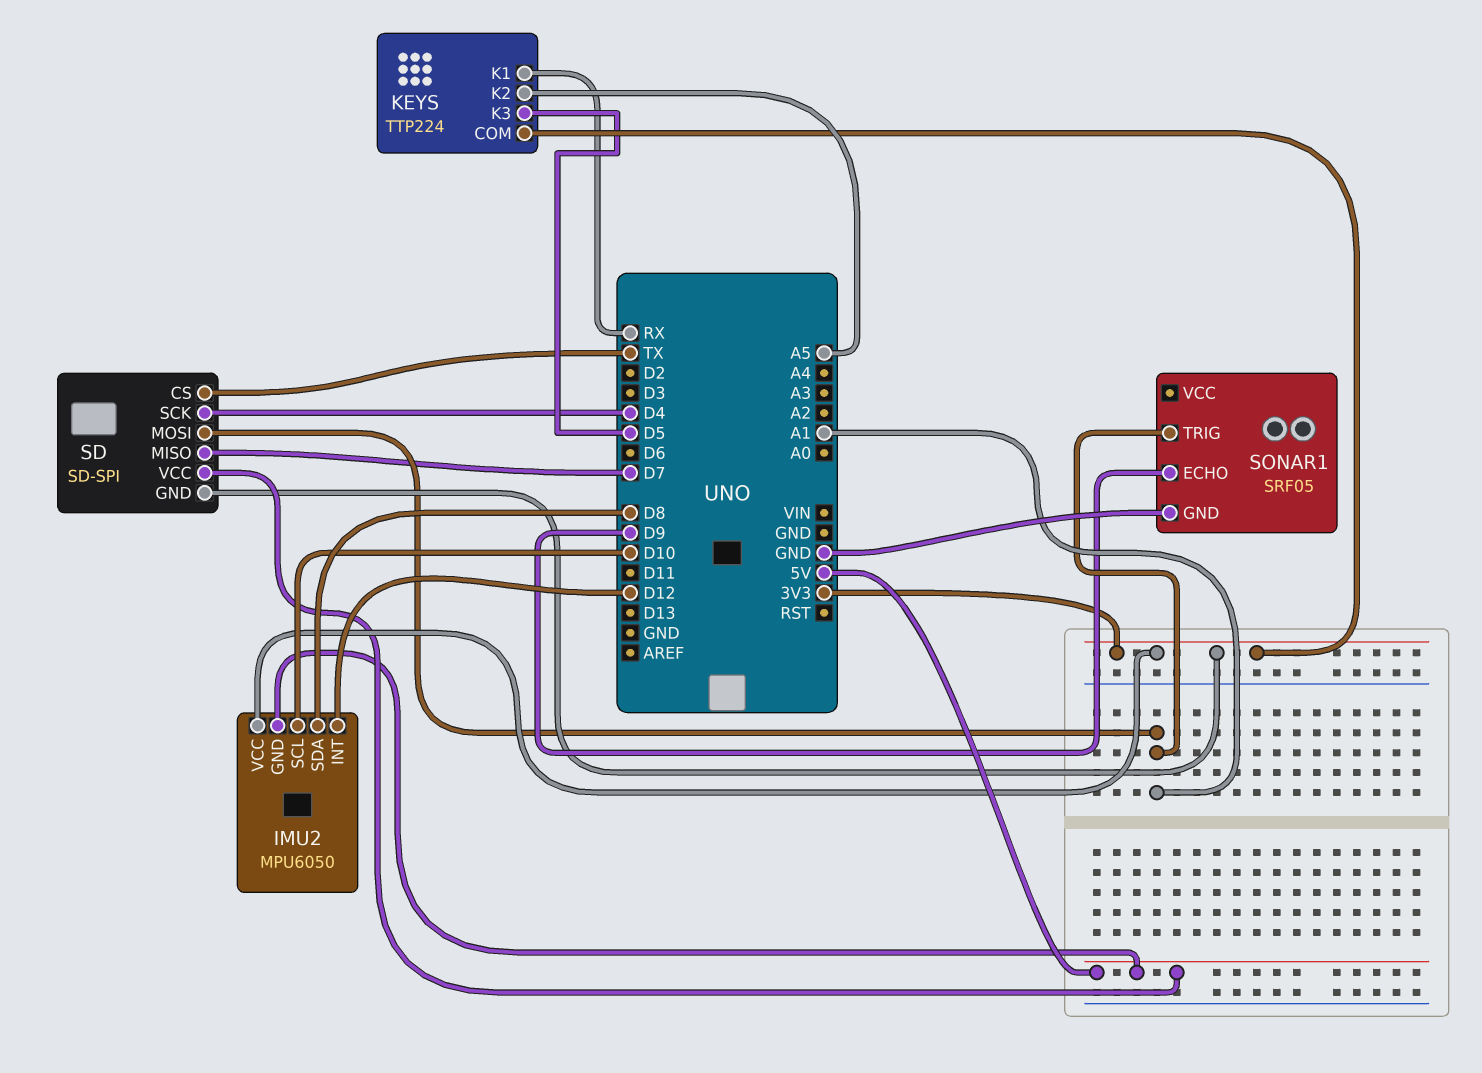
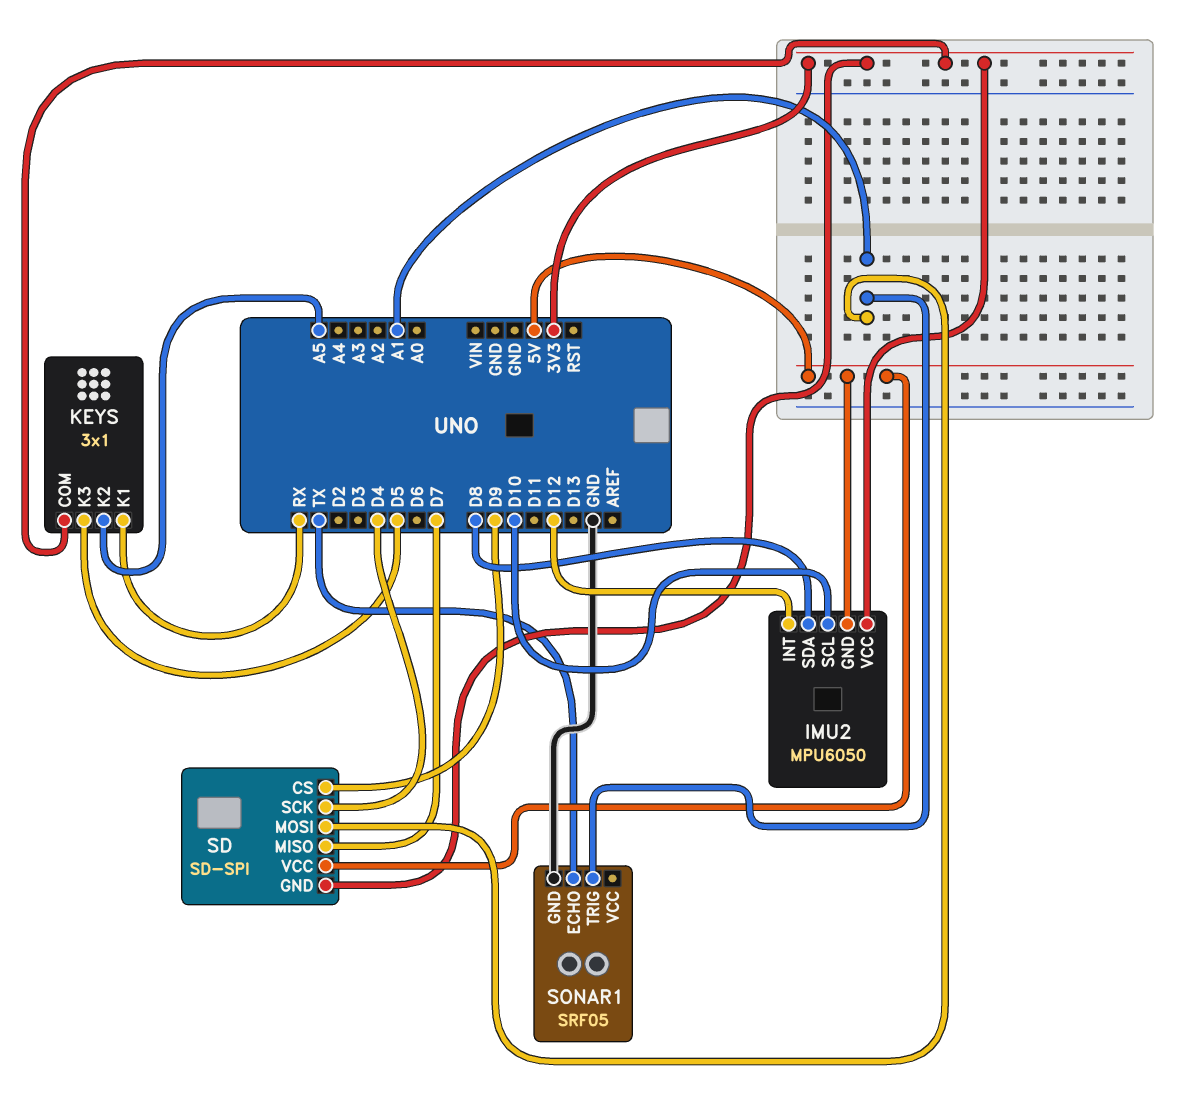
KEYS: TTP224 -> 3x1
SD pin CS: TX -> D9
SONAR1 pin ECHO: D9 -> TX

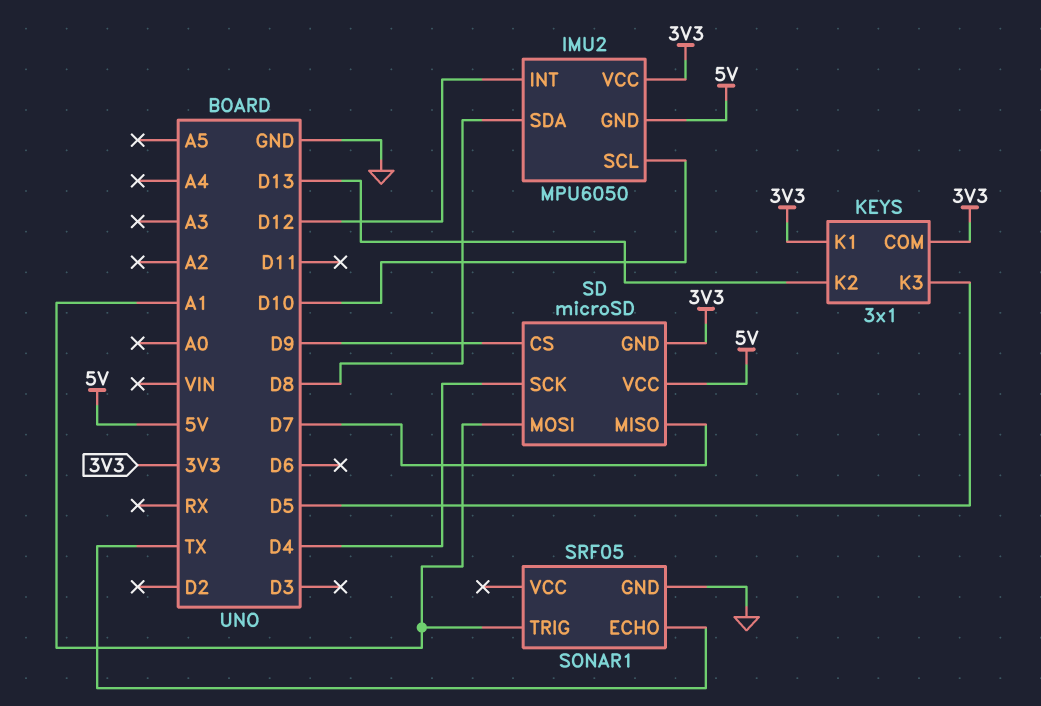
KEYS pin K1: RX -> 3V3
KEYS pin K2: A5 -> D13
SD: SD-SPI -> microSD

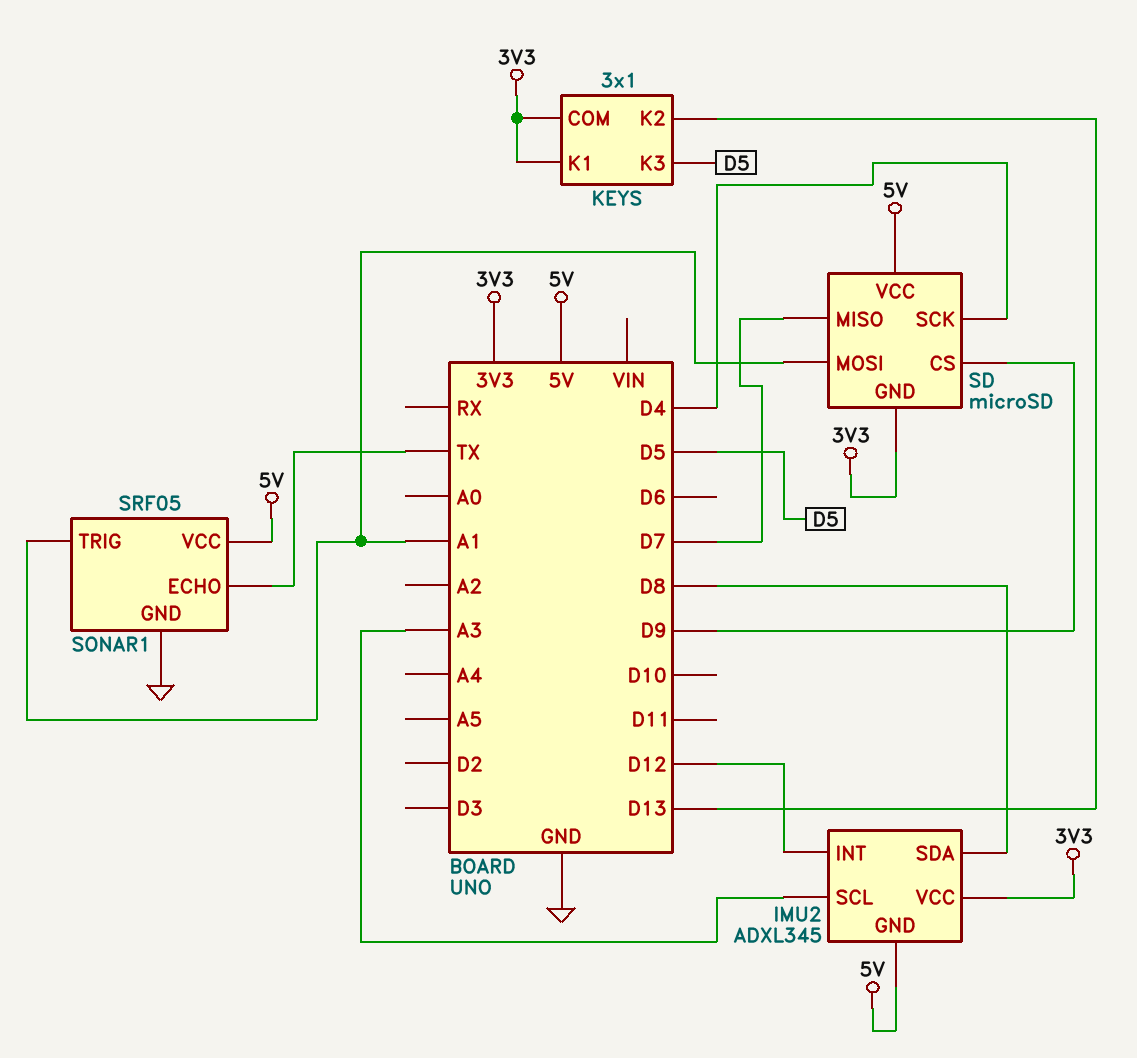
IMU2: MPU6050 -> ADXL345
IMU2 pin SCL: D10 -> A3
SONAR1 pin VCC: none -> 5V

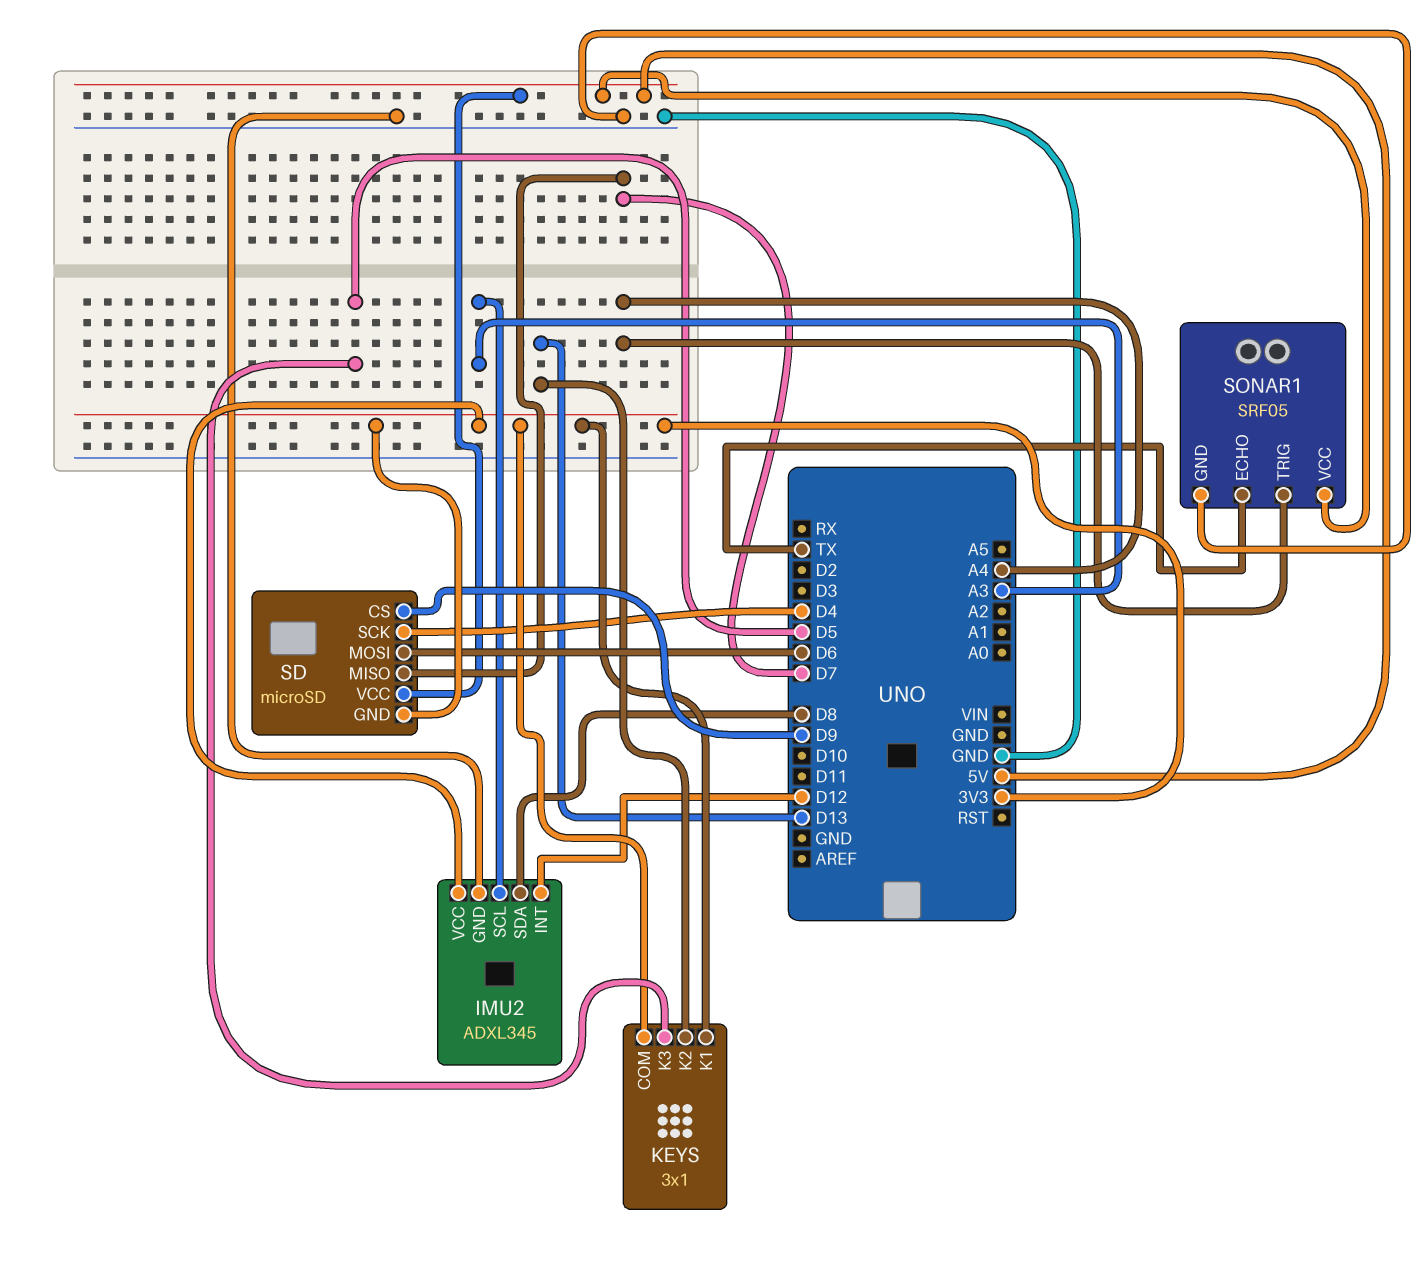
IMU2 pin GND: 5V -> GND
SD pin MOSI: A1 -> D6
SONAR1 pin TRIG: A1 -> A4

